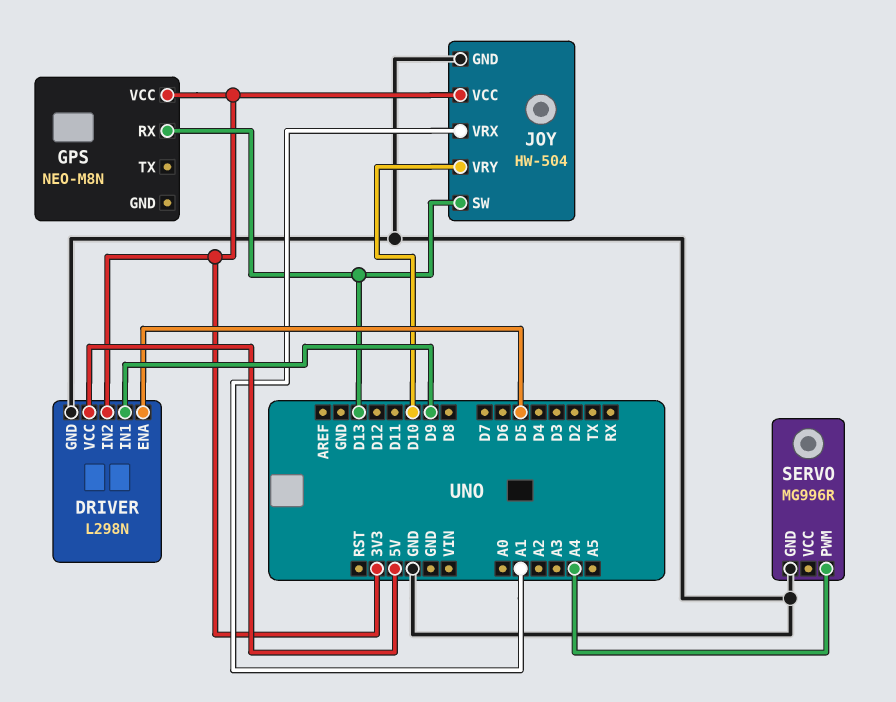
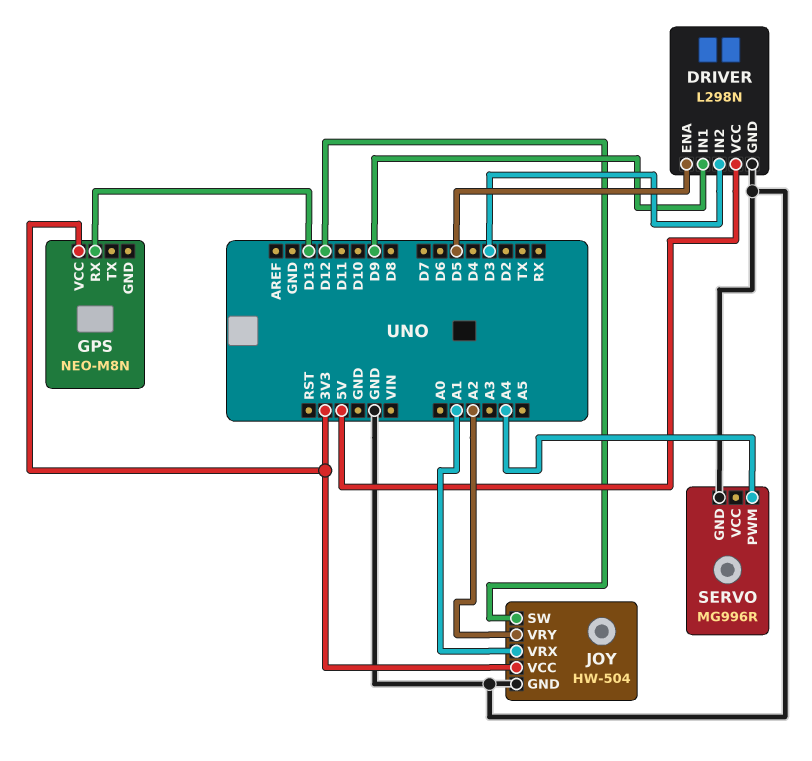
DRIVER pin IN2: 3V3 -> D3
JOY pin SW: D13 -> D12
JOY pin VRY: D10 -> A2

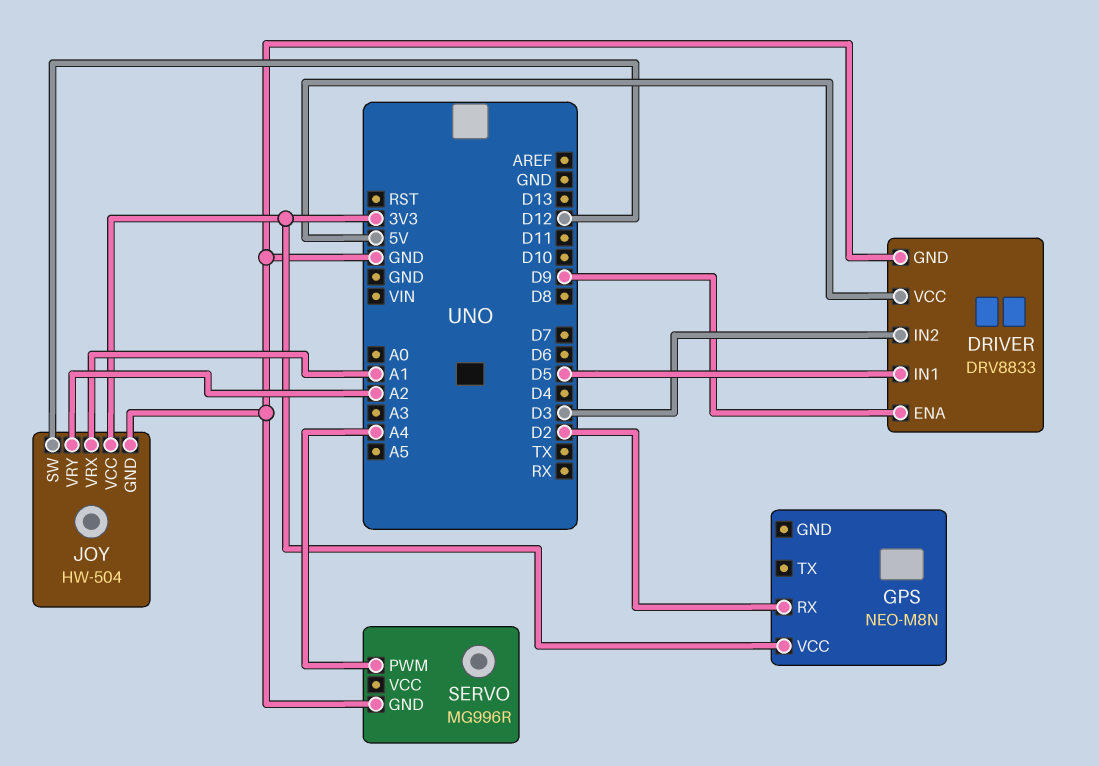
DRIVER: L298N -> DRV8833
DRIVER pin ENA: D5 -> D9
DRIVER pin IN1: D9 -> D5
GPS pin RX: D13 -> D2

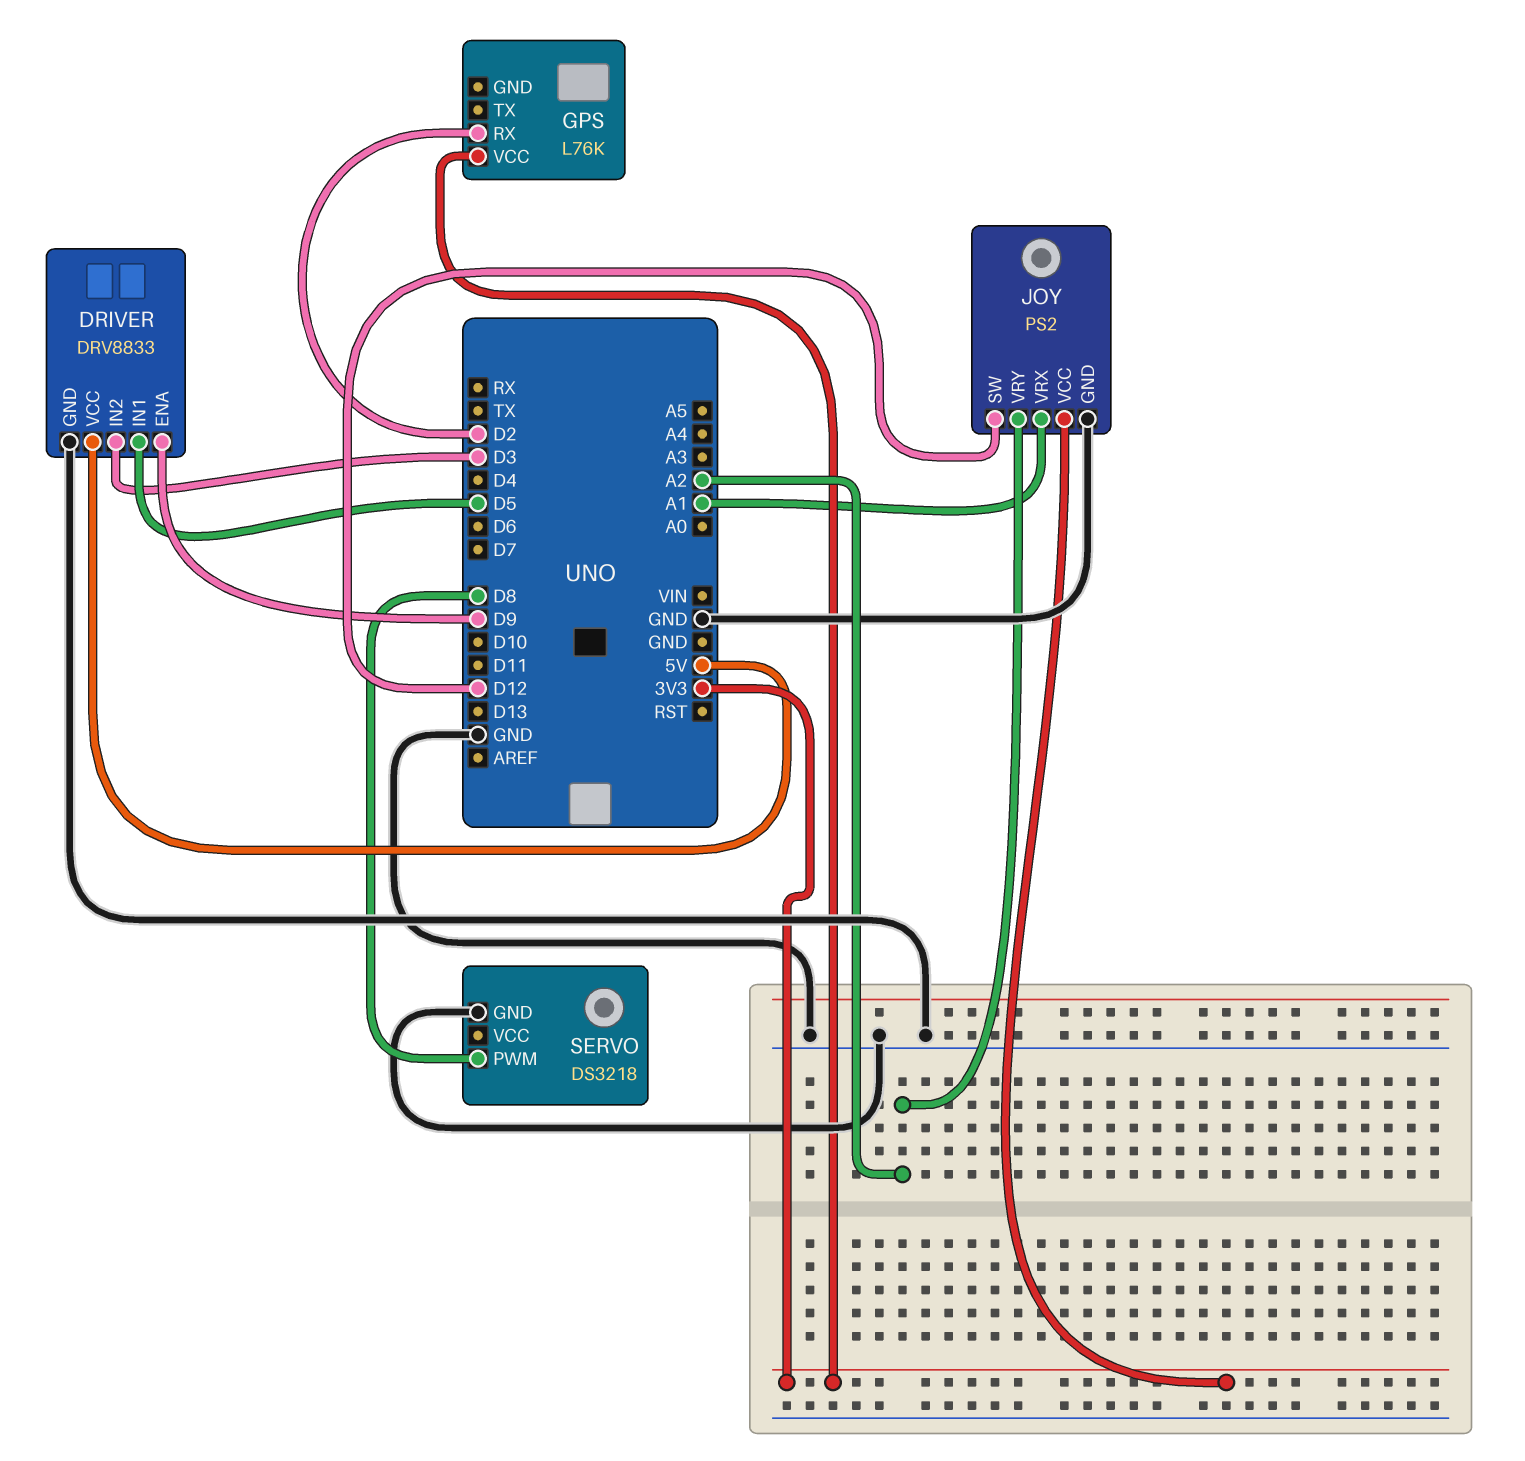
GPS: NEO-M8N -> L76K
JOY: HW-504 -> PS2
SERVO: MG996R -> DS3218
SERVO pin PWM: A4 -> D8

